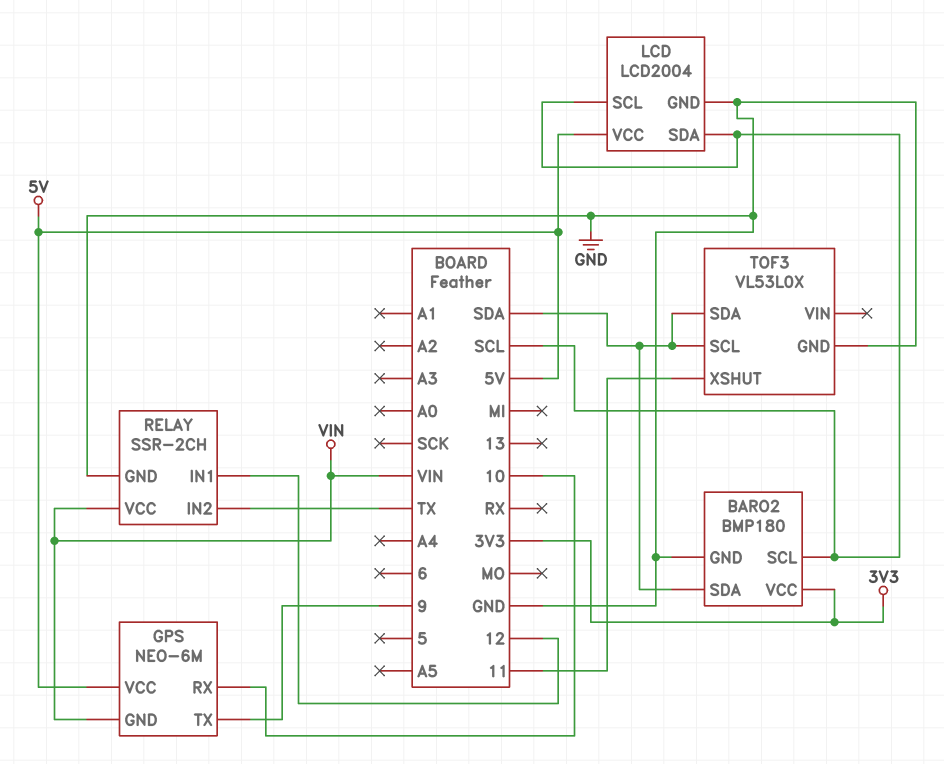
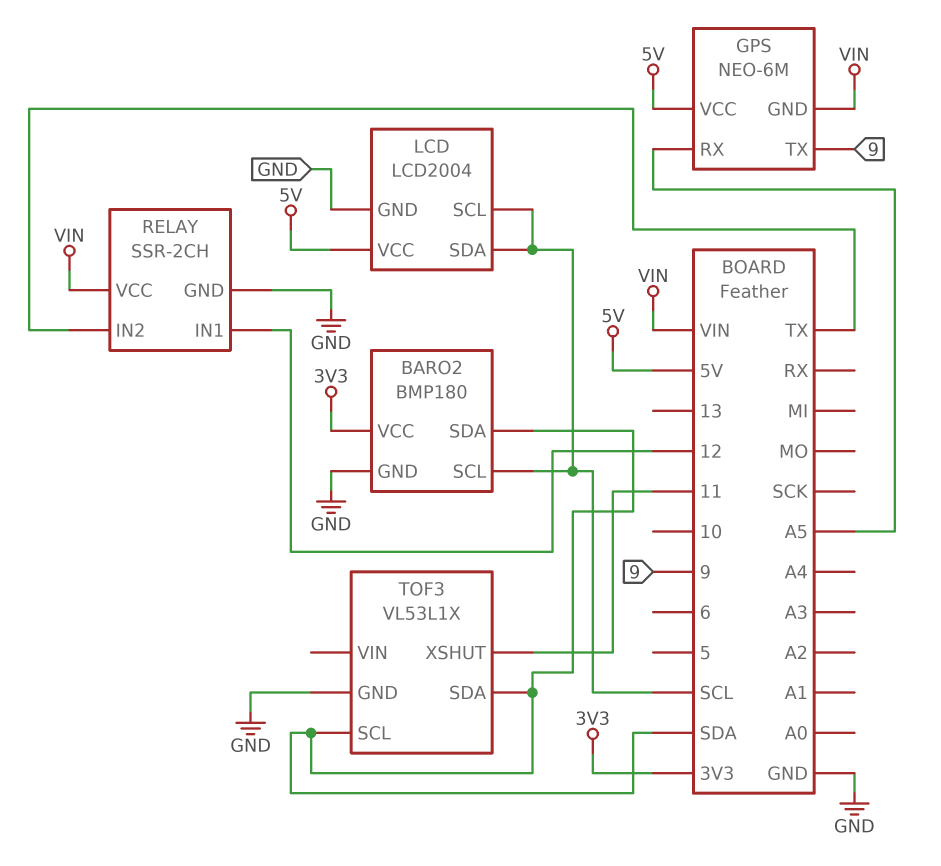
GPS pin RX: 10 -> A5
TOF3: VL53L0X -> VL53L1X

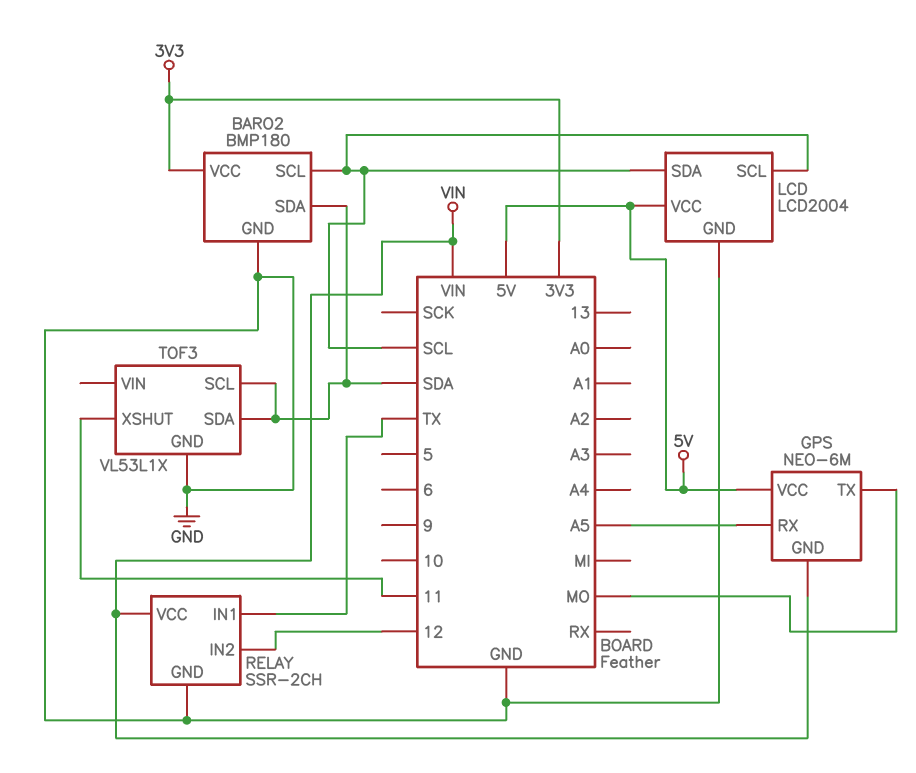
GPS pin TX: 9 -> MO
RELAY pin IN1: 12 -> TX
RELAY pin IN2: TX -> 12

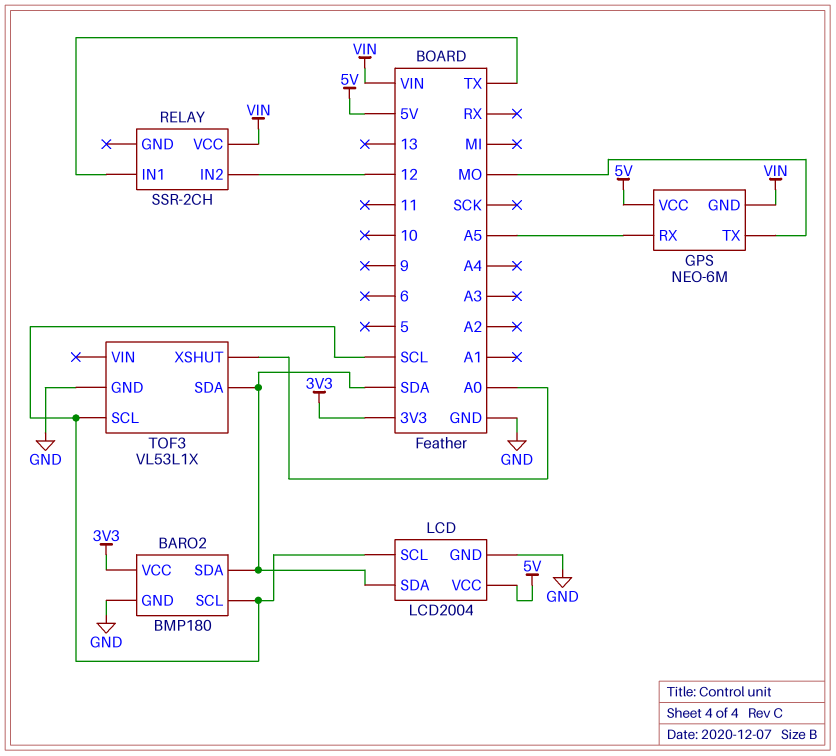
LCD pin SDA: SCL -> SDA
RELAY pin GND: GND -> none
TOF3 pin SCL: SDA -> SCL
TOF3 pin XSHUT: 11 -> A0

